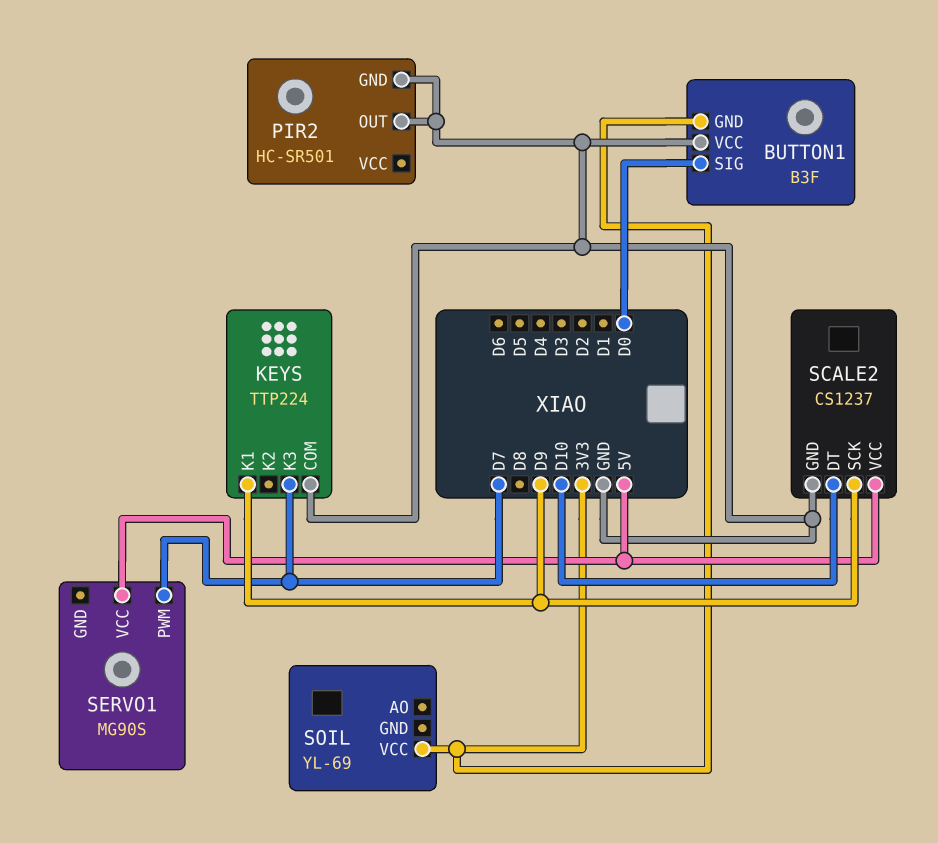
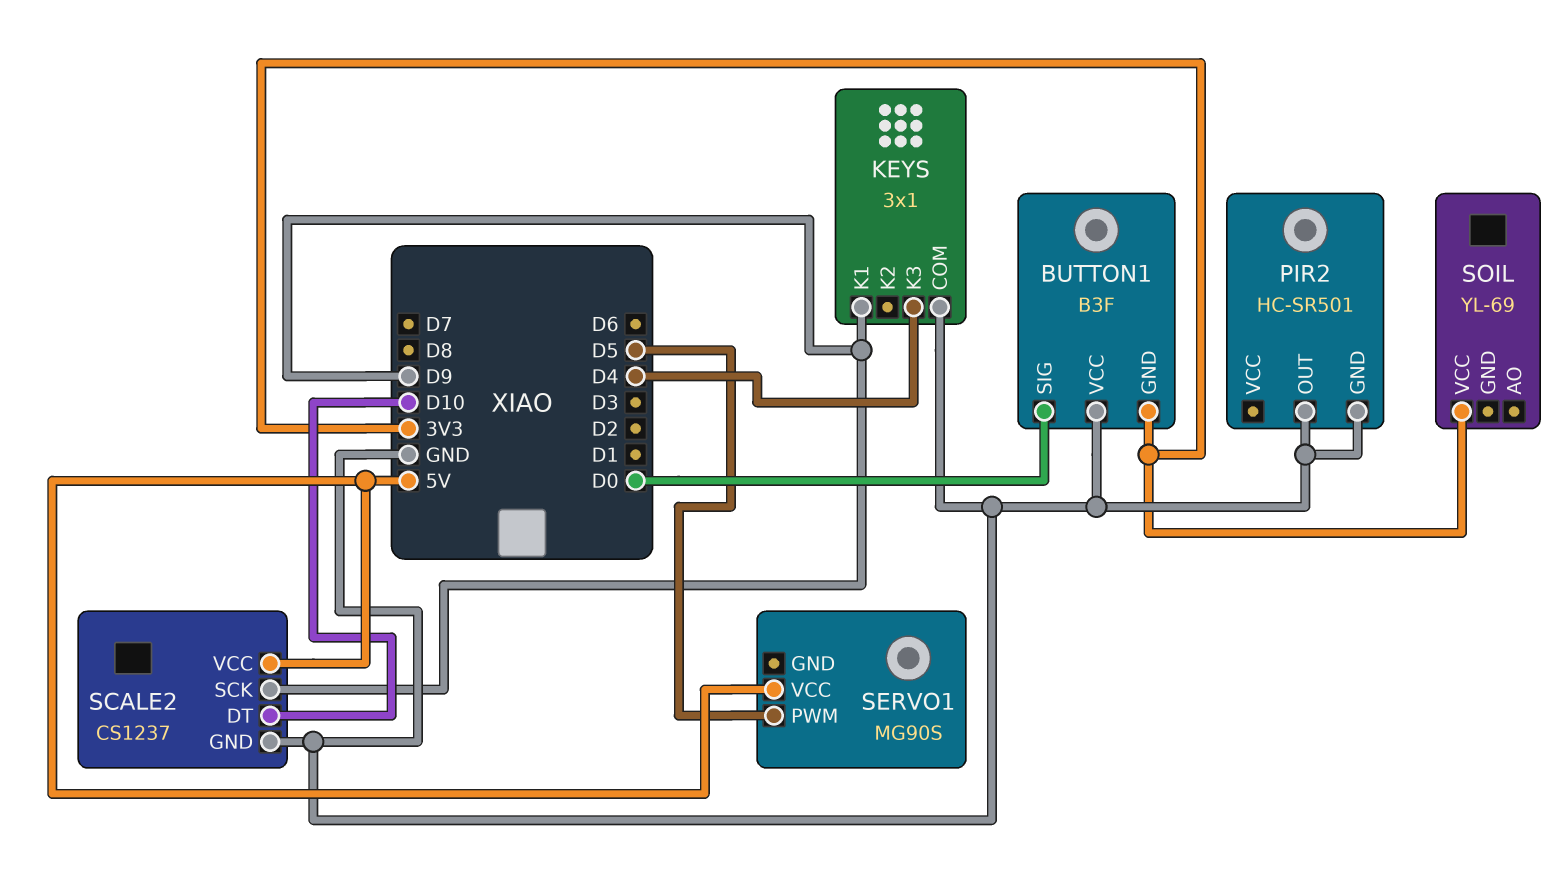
KEYS: TTP224 -> 3x1
KEYS pin K3: D7 -> D4
SERVO1 pin PWM: D7 -> D5

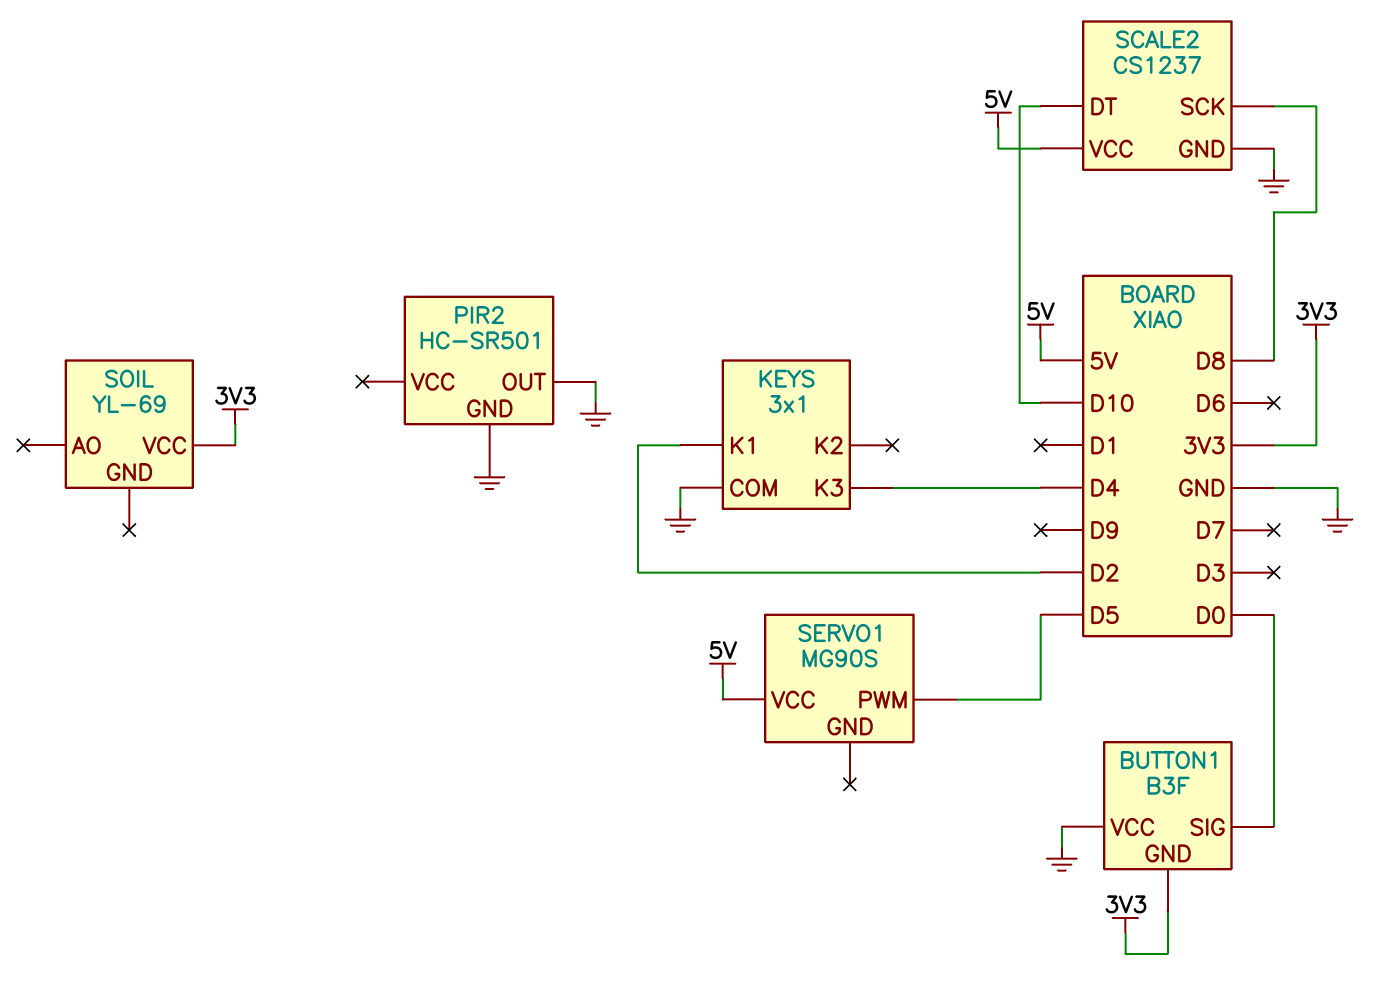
KEYS pin K1: D9 -> D2
SCALE2 pin SCK: D9 -> D8

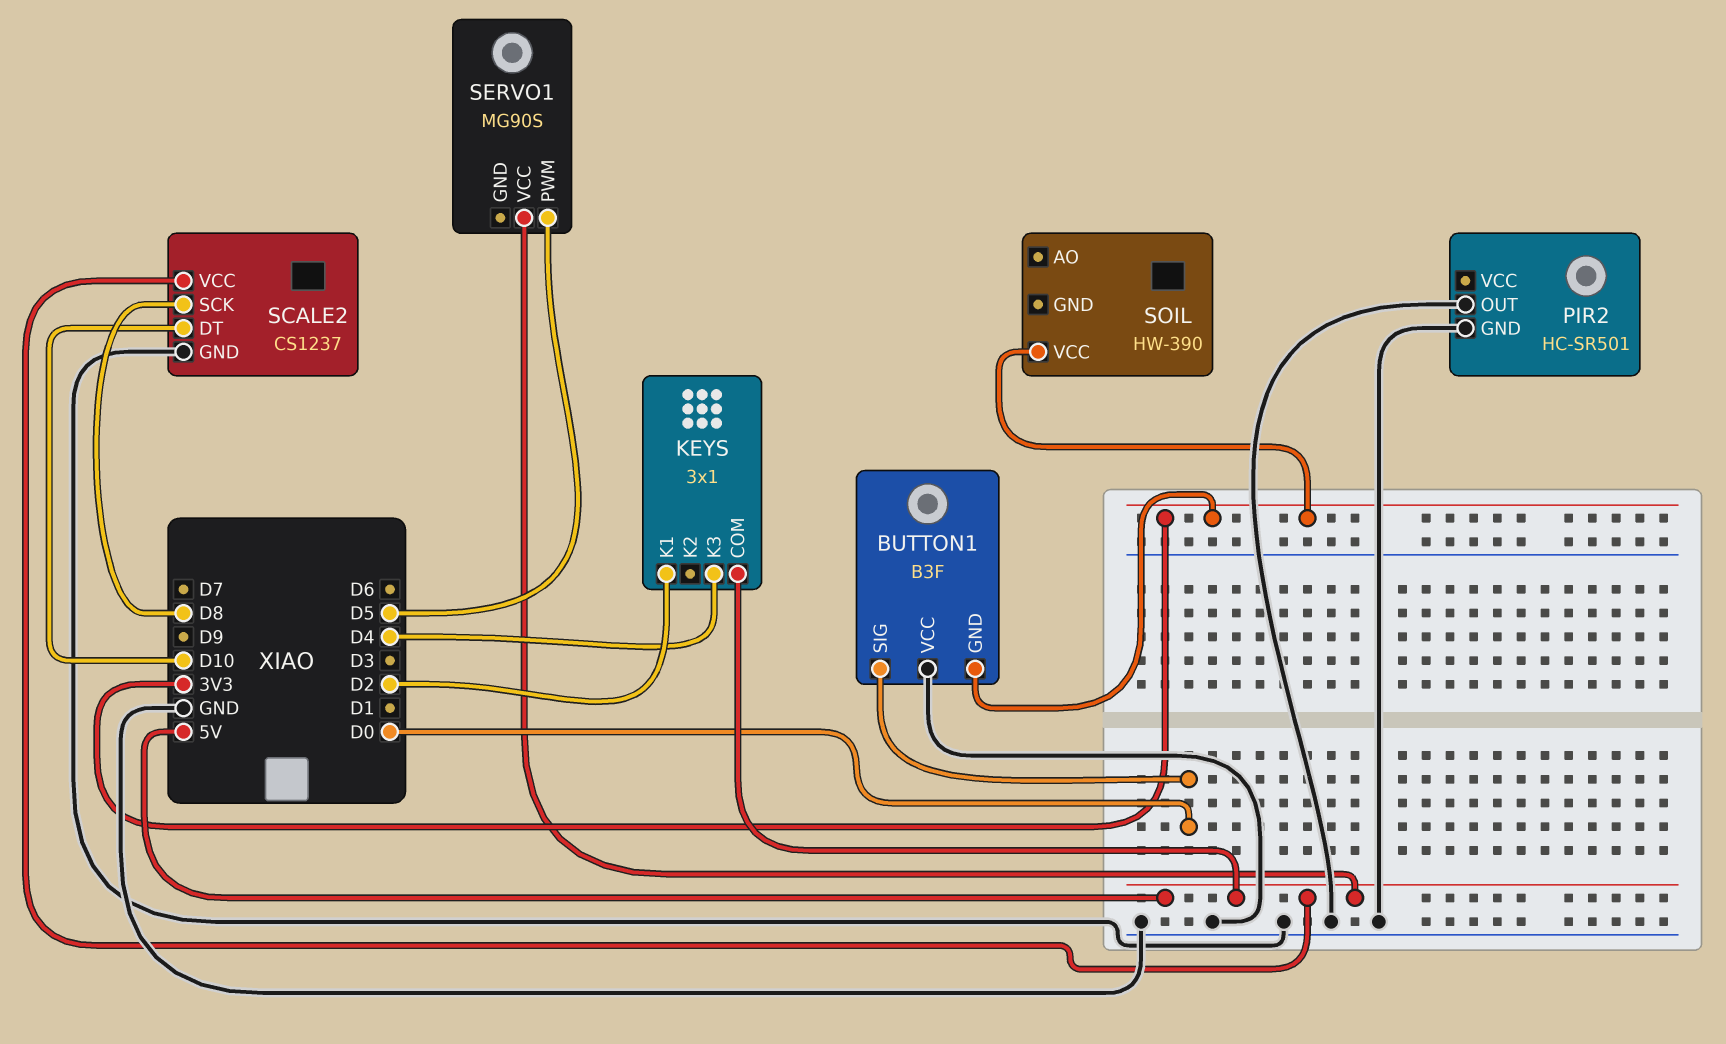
KEYS pin COM: GND -> 5V
SOIL: YL-69 -> HW-390

